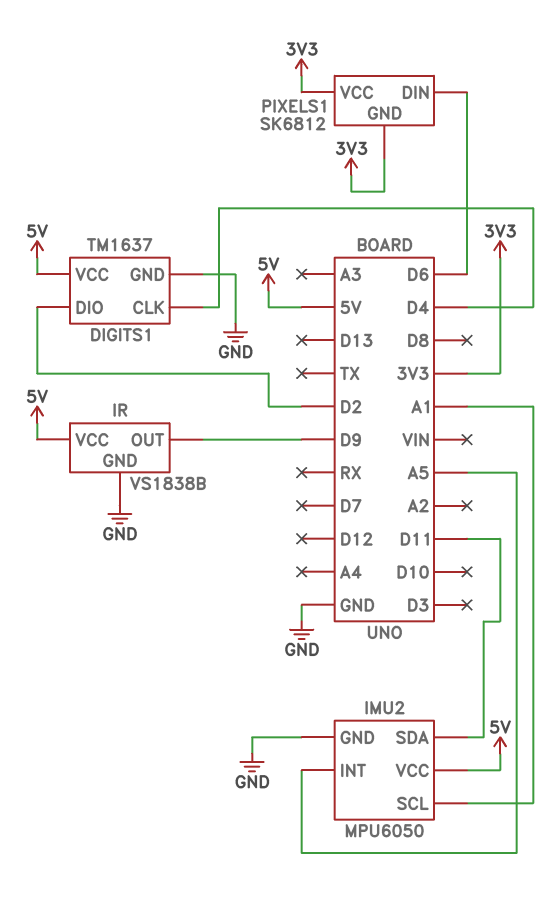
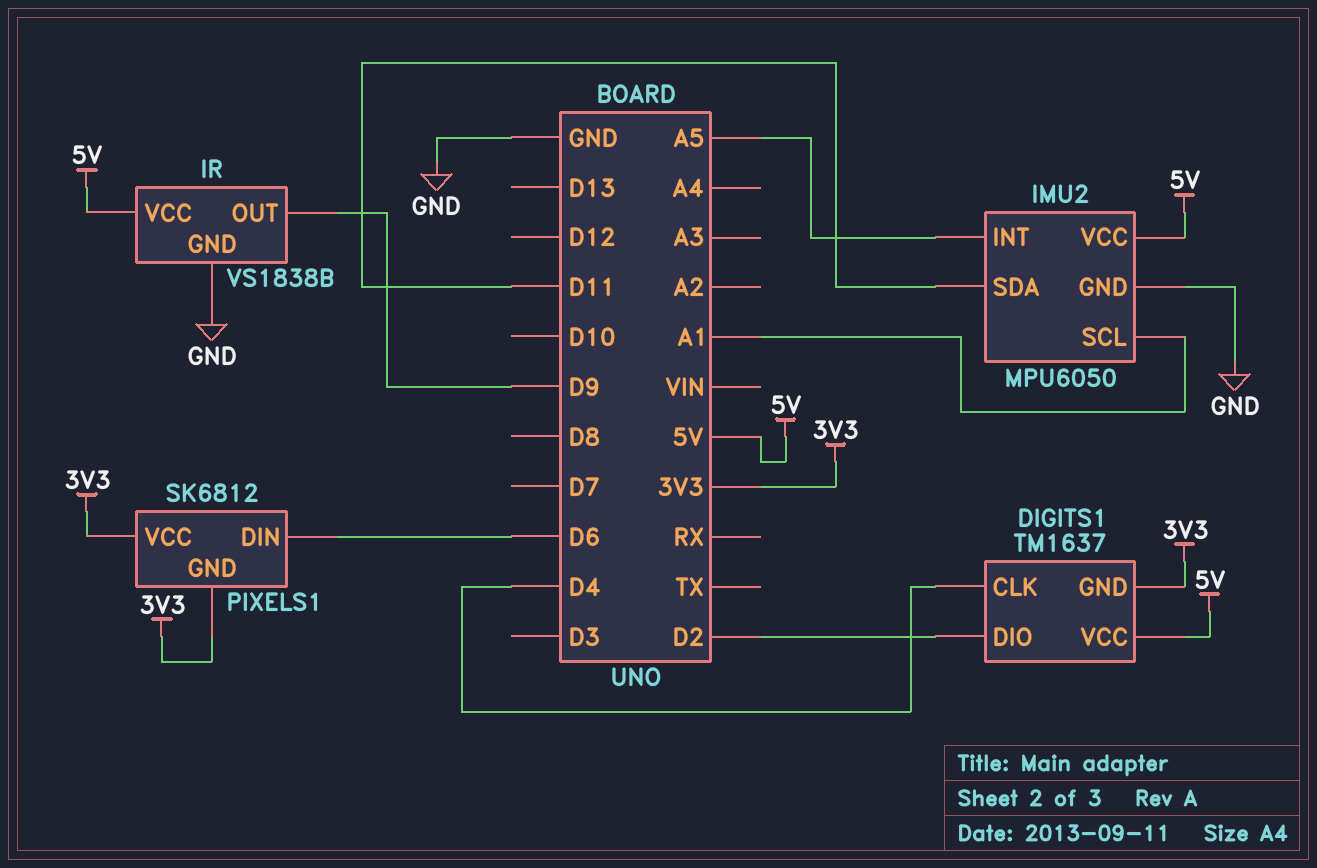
DIGITS1 pin GND: GND -> 3V3

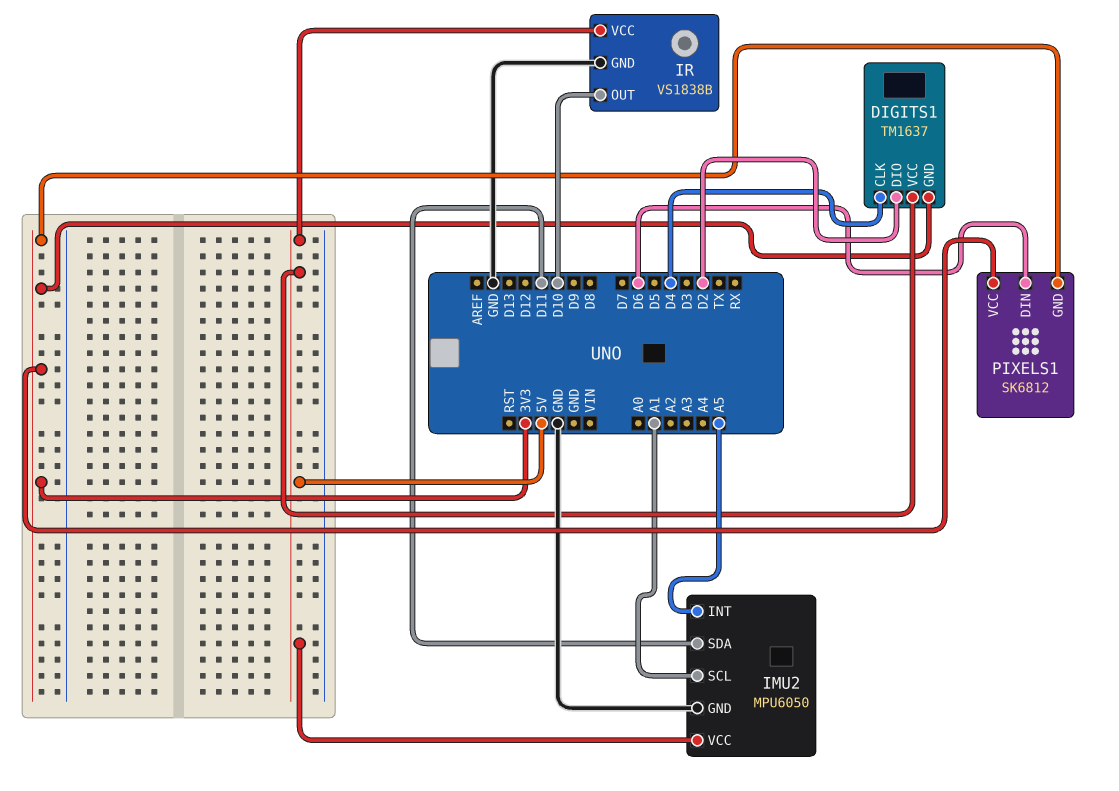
IR pin OUT: D9 -> D10

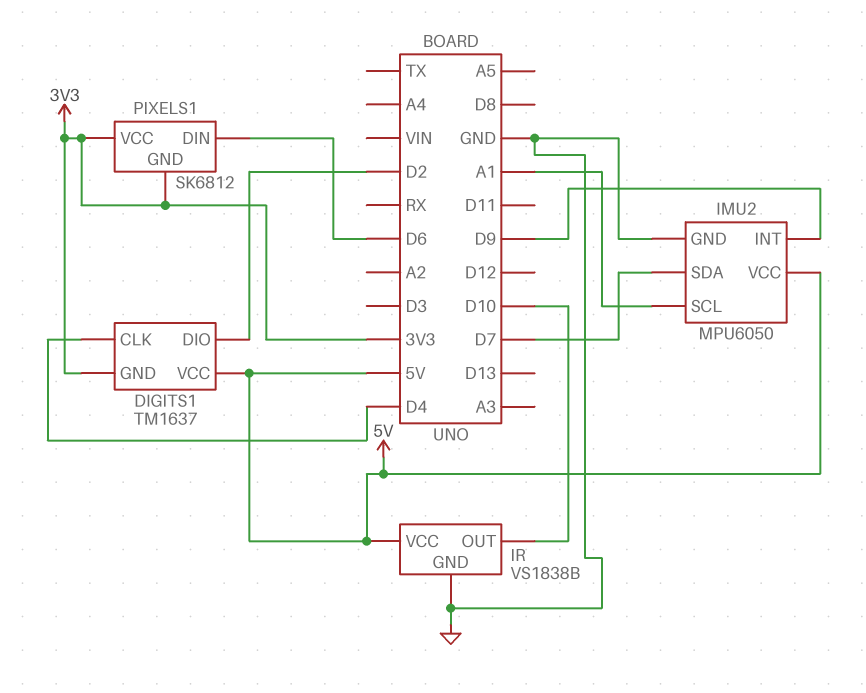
IMU2 pin INT: A5 -> D9
IMU2 pin SDA: D11 -> D7

